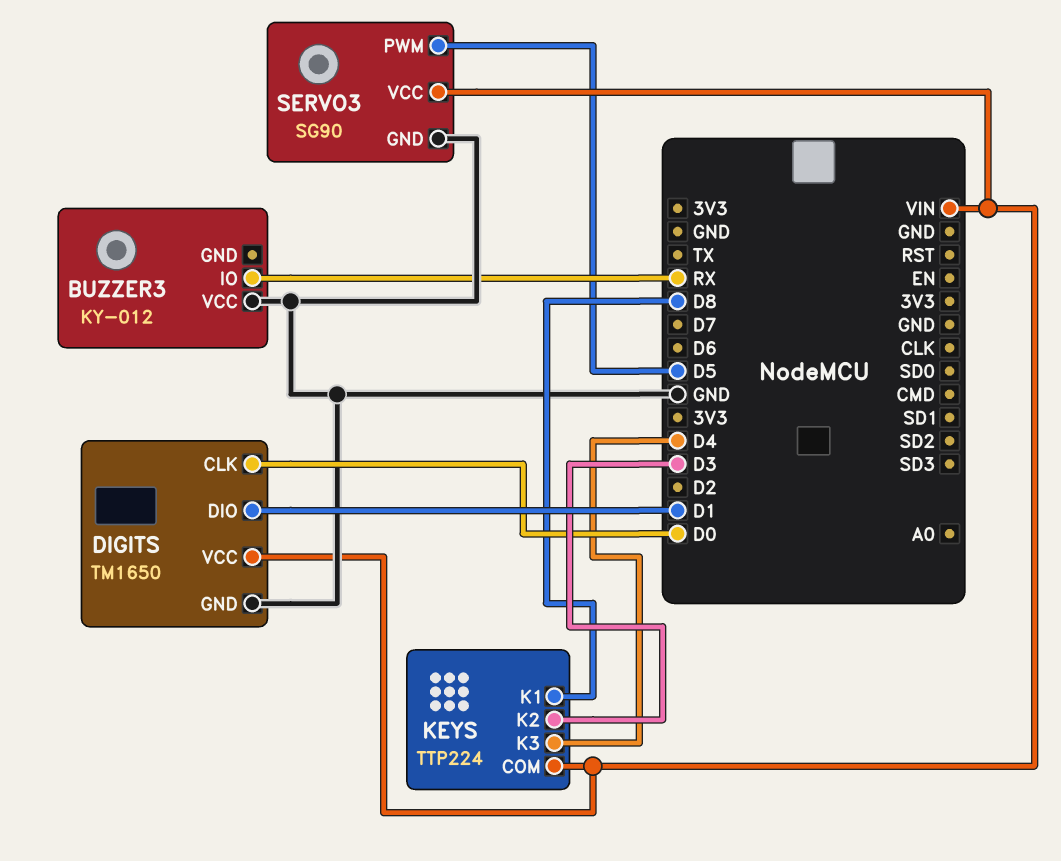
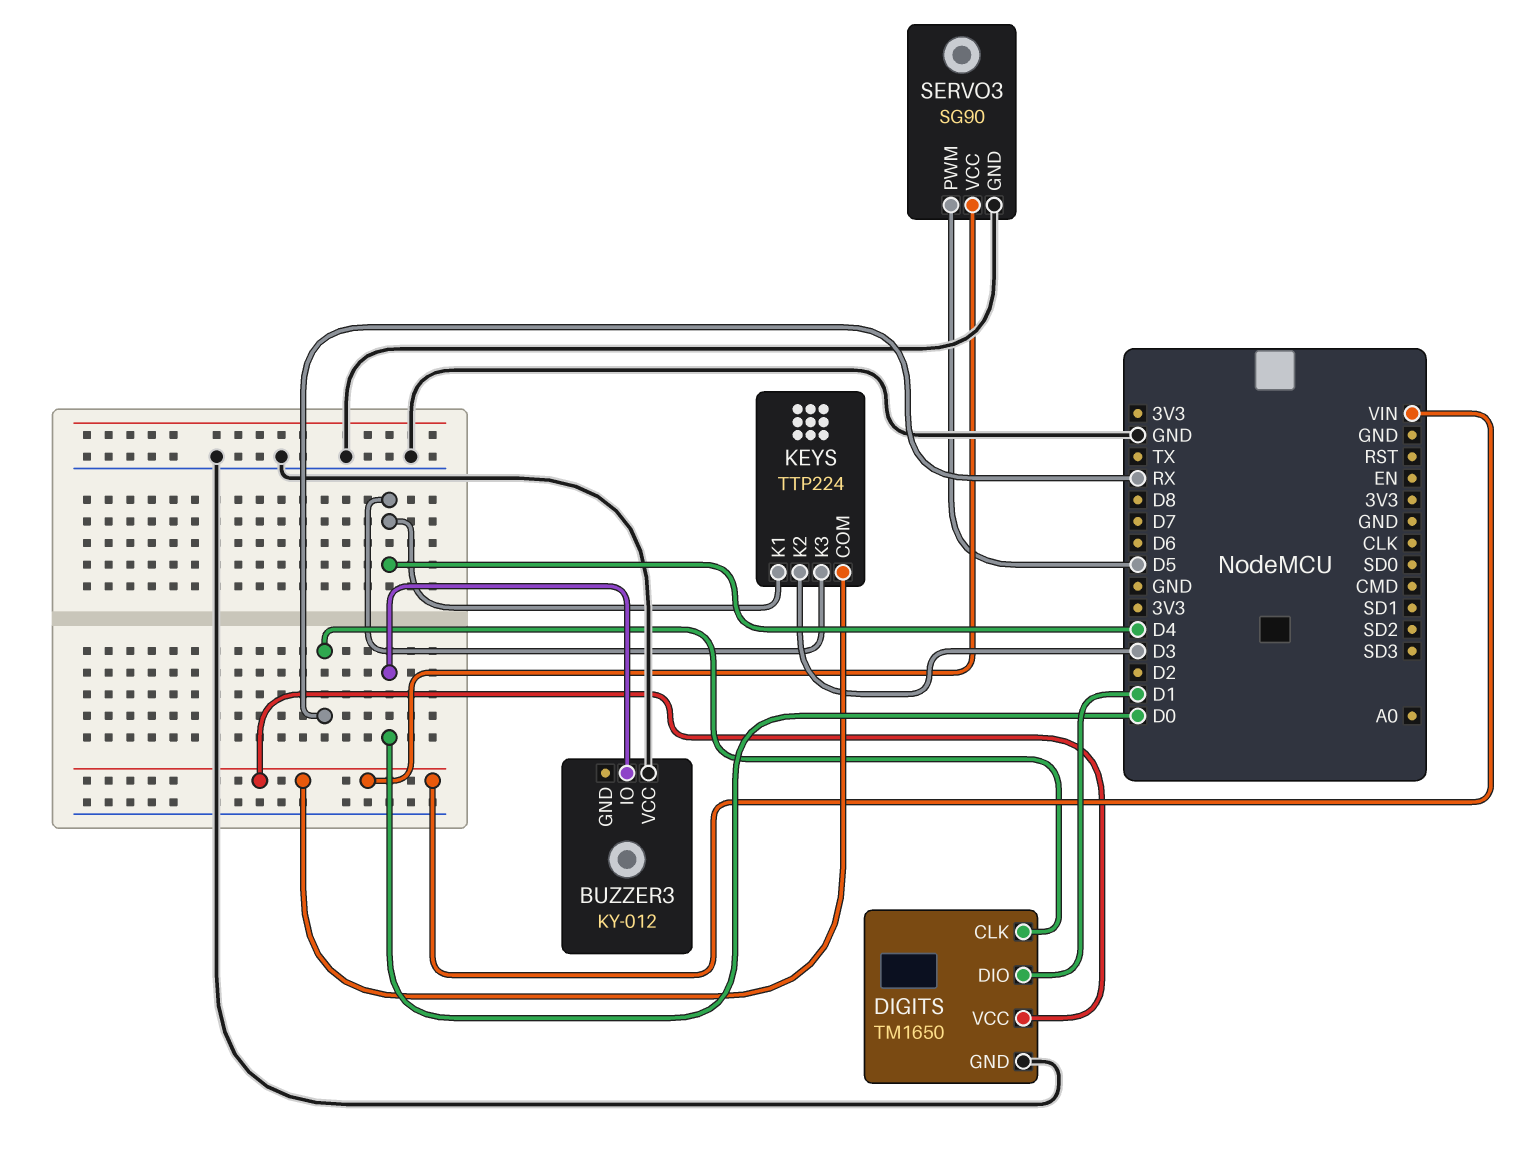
BUZZER3 pin IO: RX -> D0
DIGITS pin CLK: D0 -> RX
KEYS pin K1: D8 -> D4

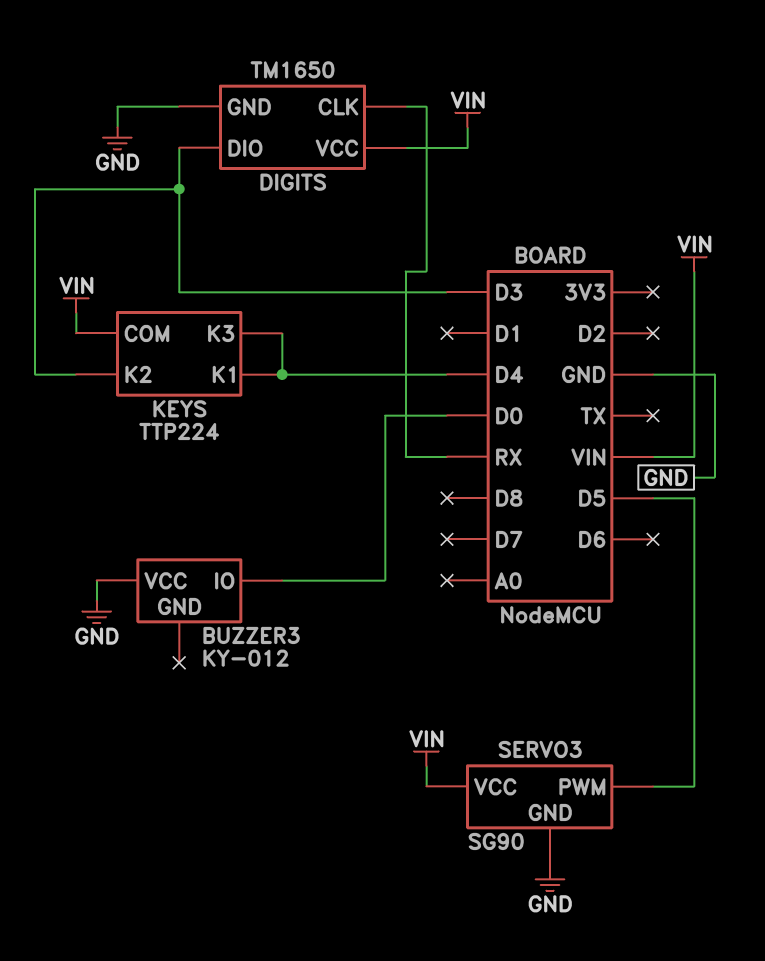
DIGITS pin DIO: D1 -> D3

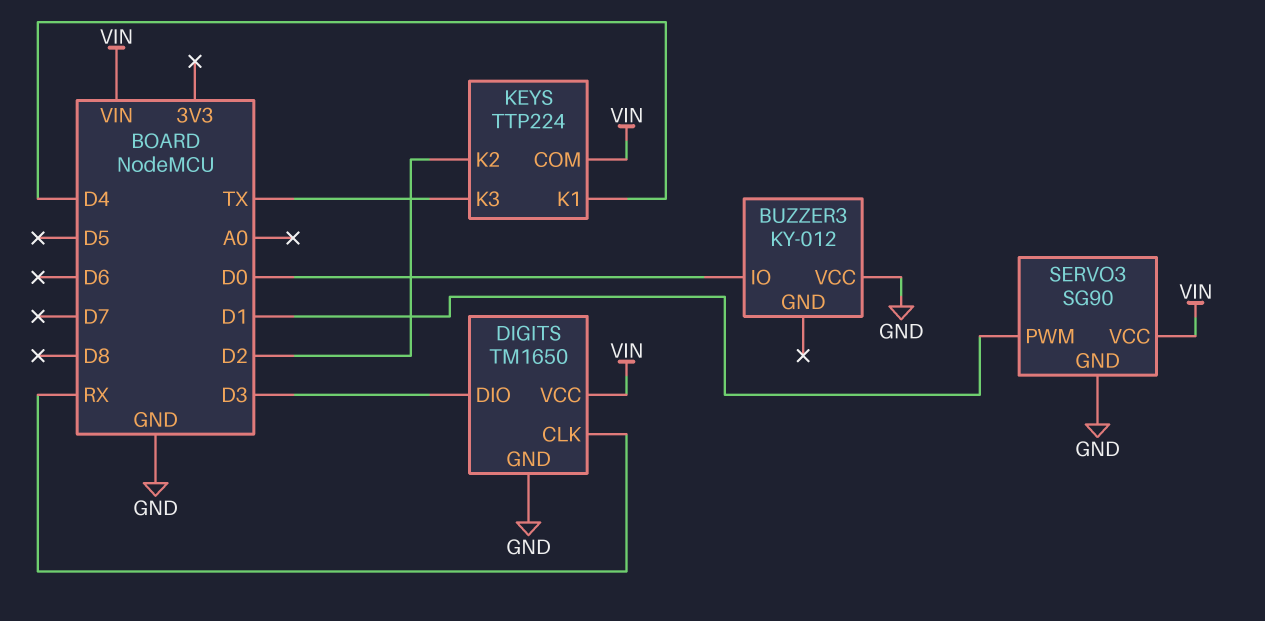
KEYS pin K2: D3 -> D2
KEYS pin K3: D4 -> TX
SERVO3 pin PWM: D5 -> D1

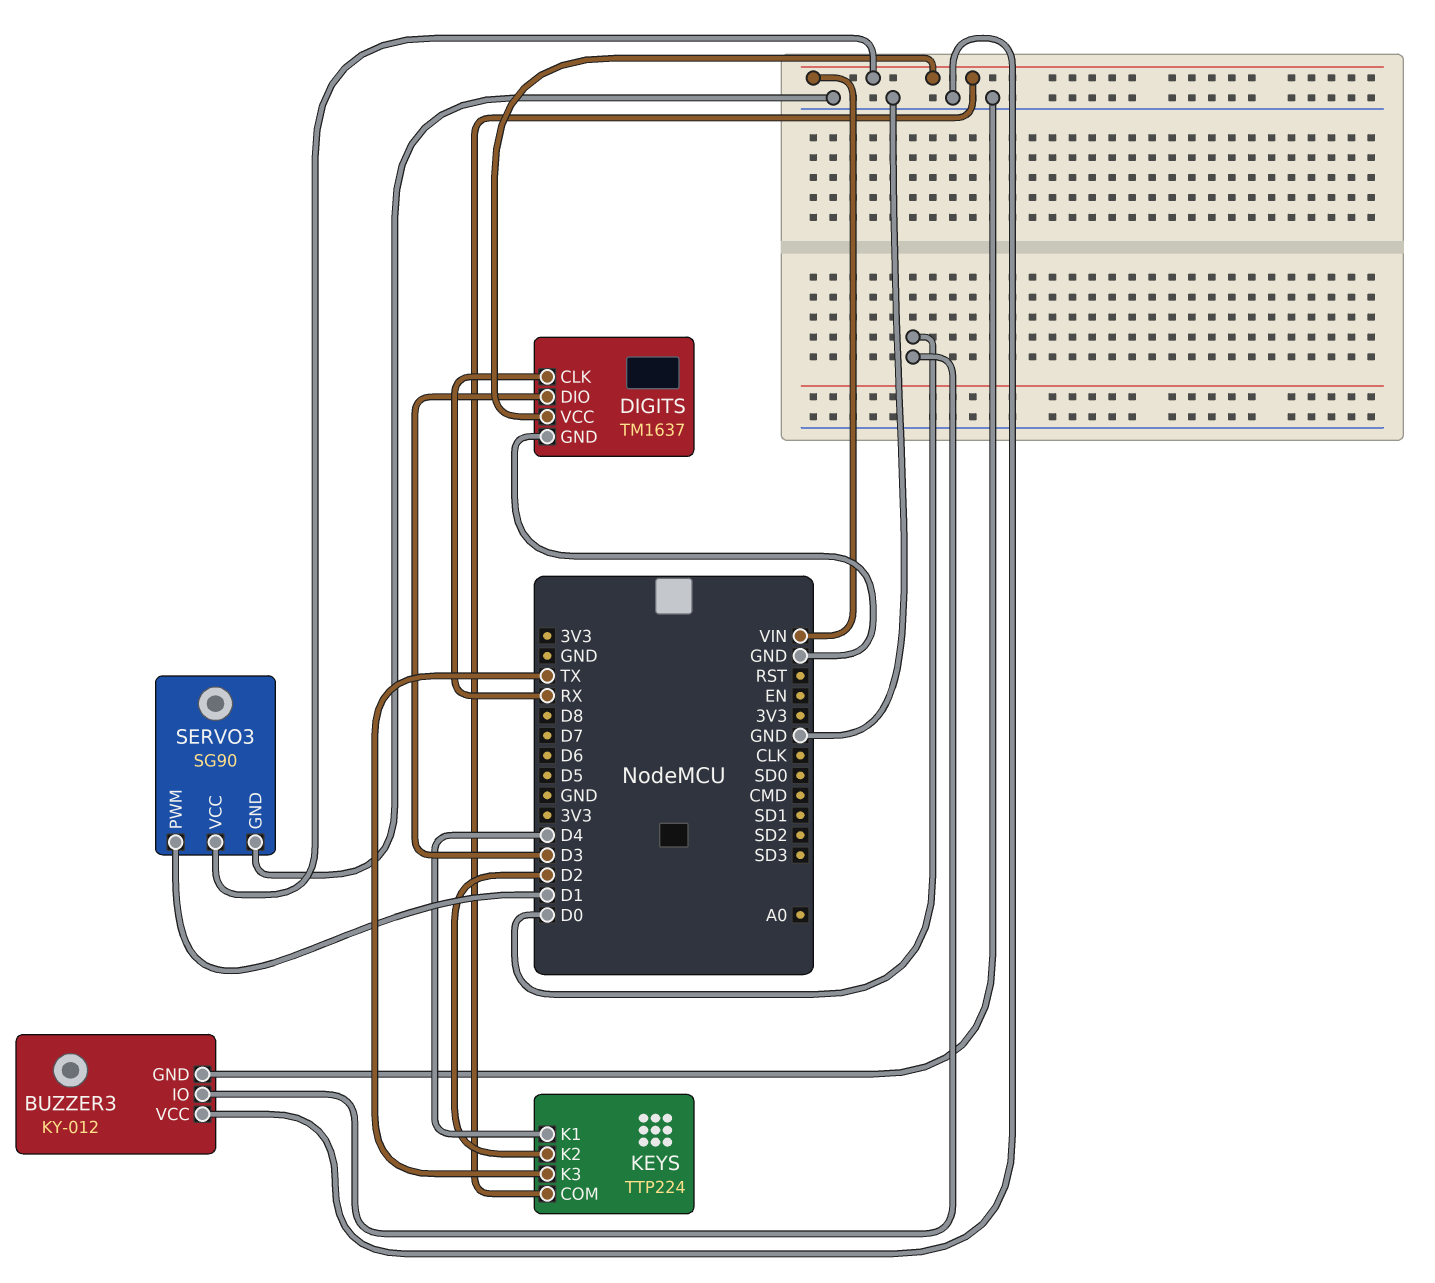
BUZZER3 pin GND: none -> GND
DIGITS: TM1650 -> TM1637

